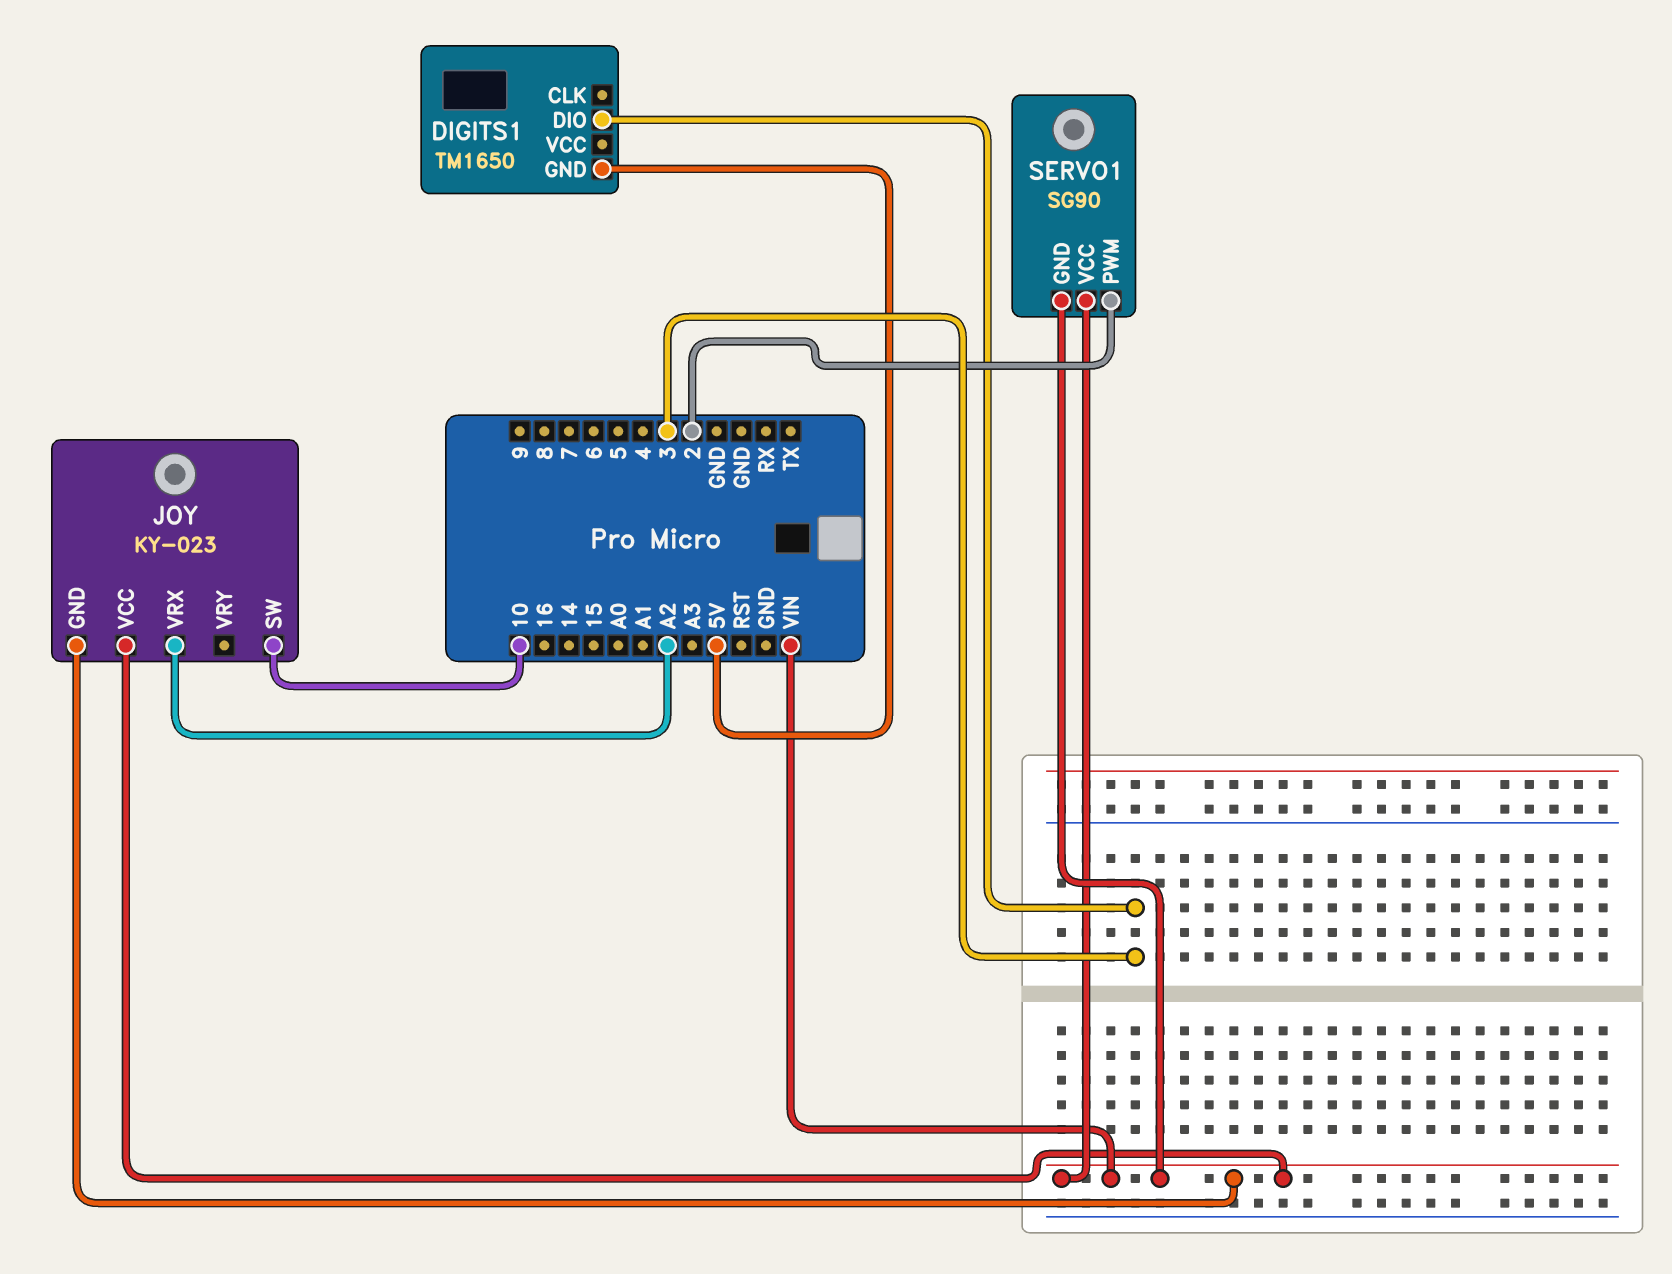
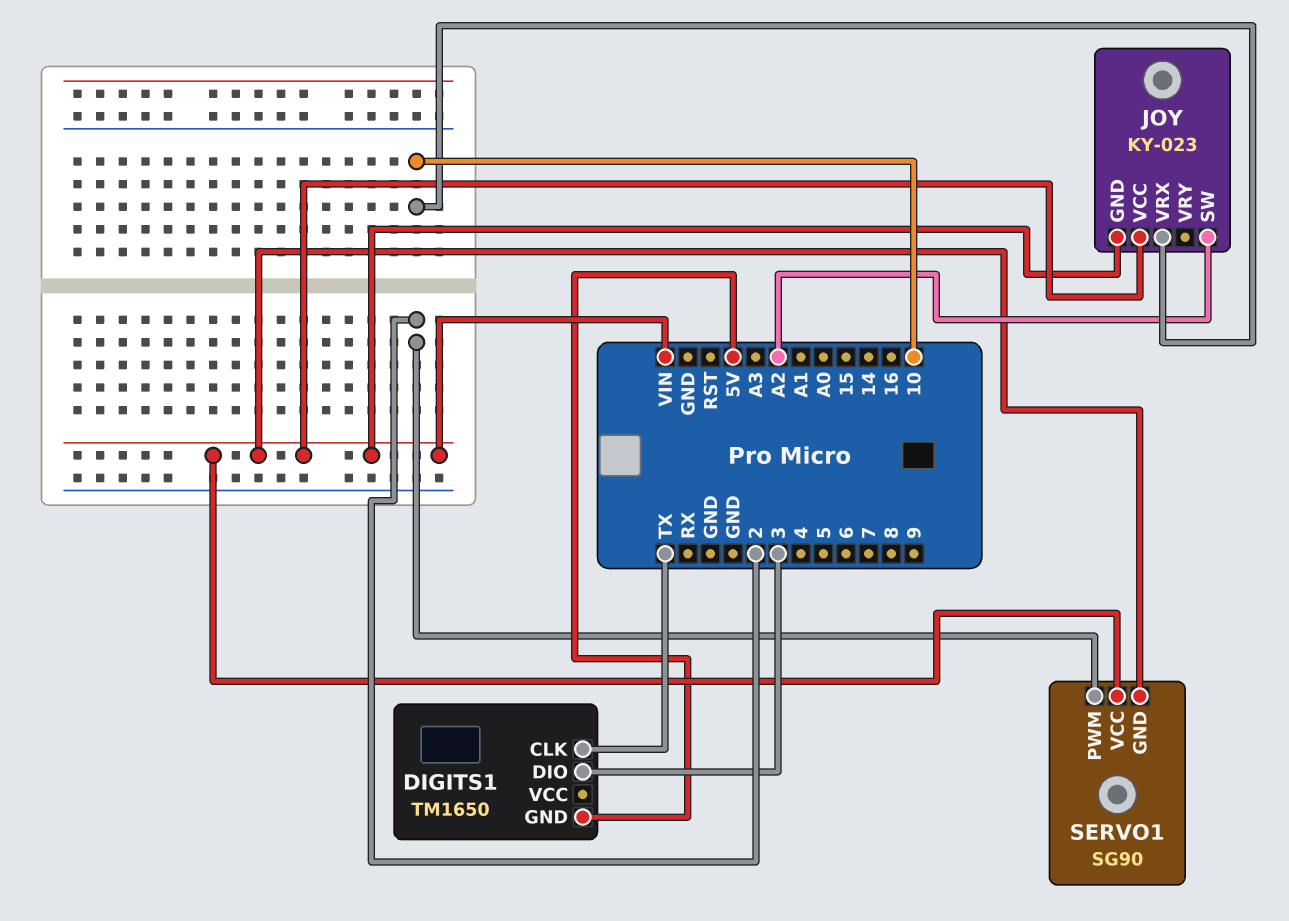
DIGITS1 pin CLK: none -> TX
JOY pin SW: 10 -> A2
JOY pin VRX: A2 -> 10

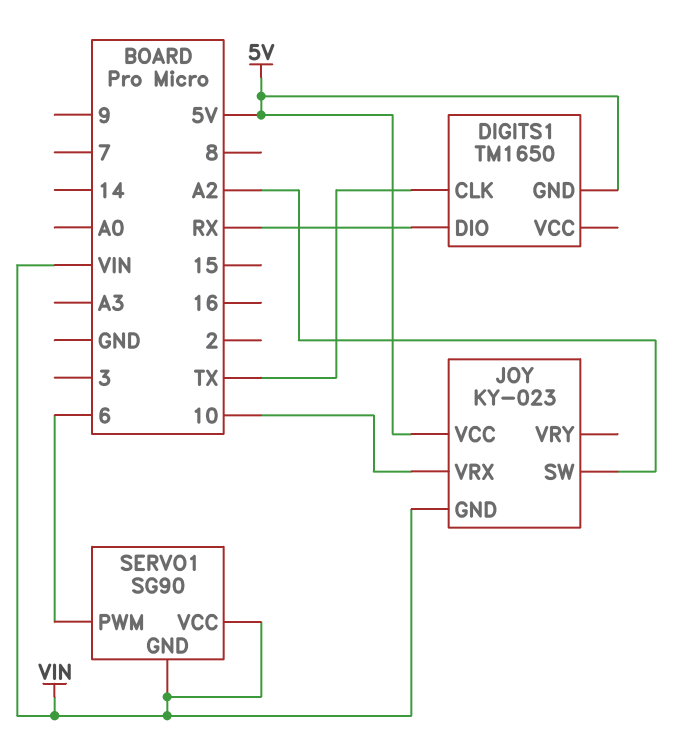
DIGITS1 pin DIO: 3 -> RX
JOY pin VCC: VIN -> 5V
SERVO1 pin PWM: 2 -> 6

